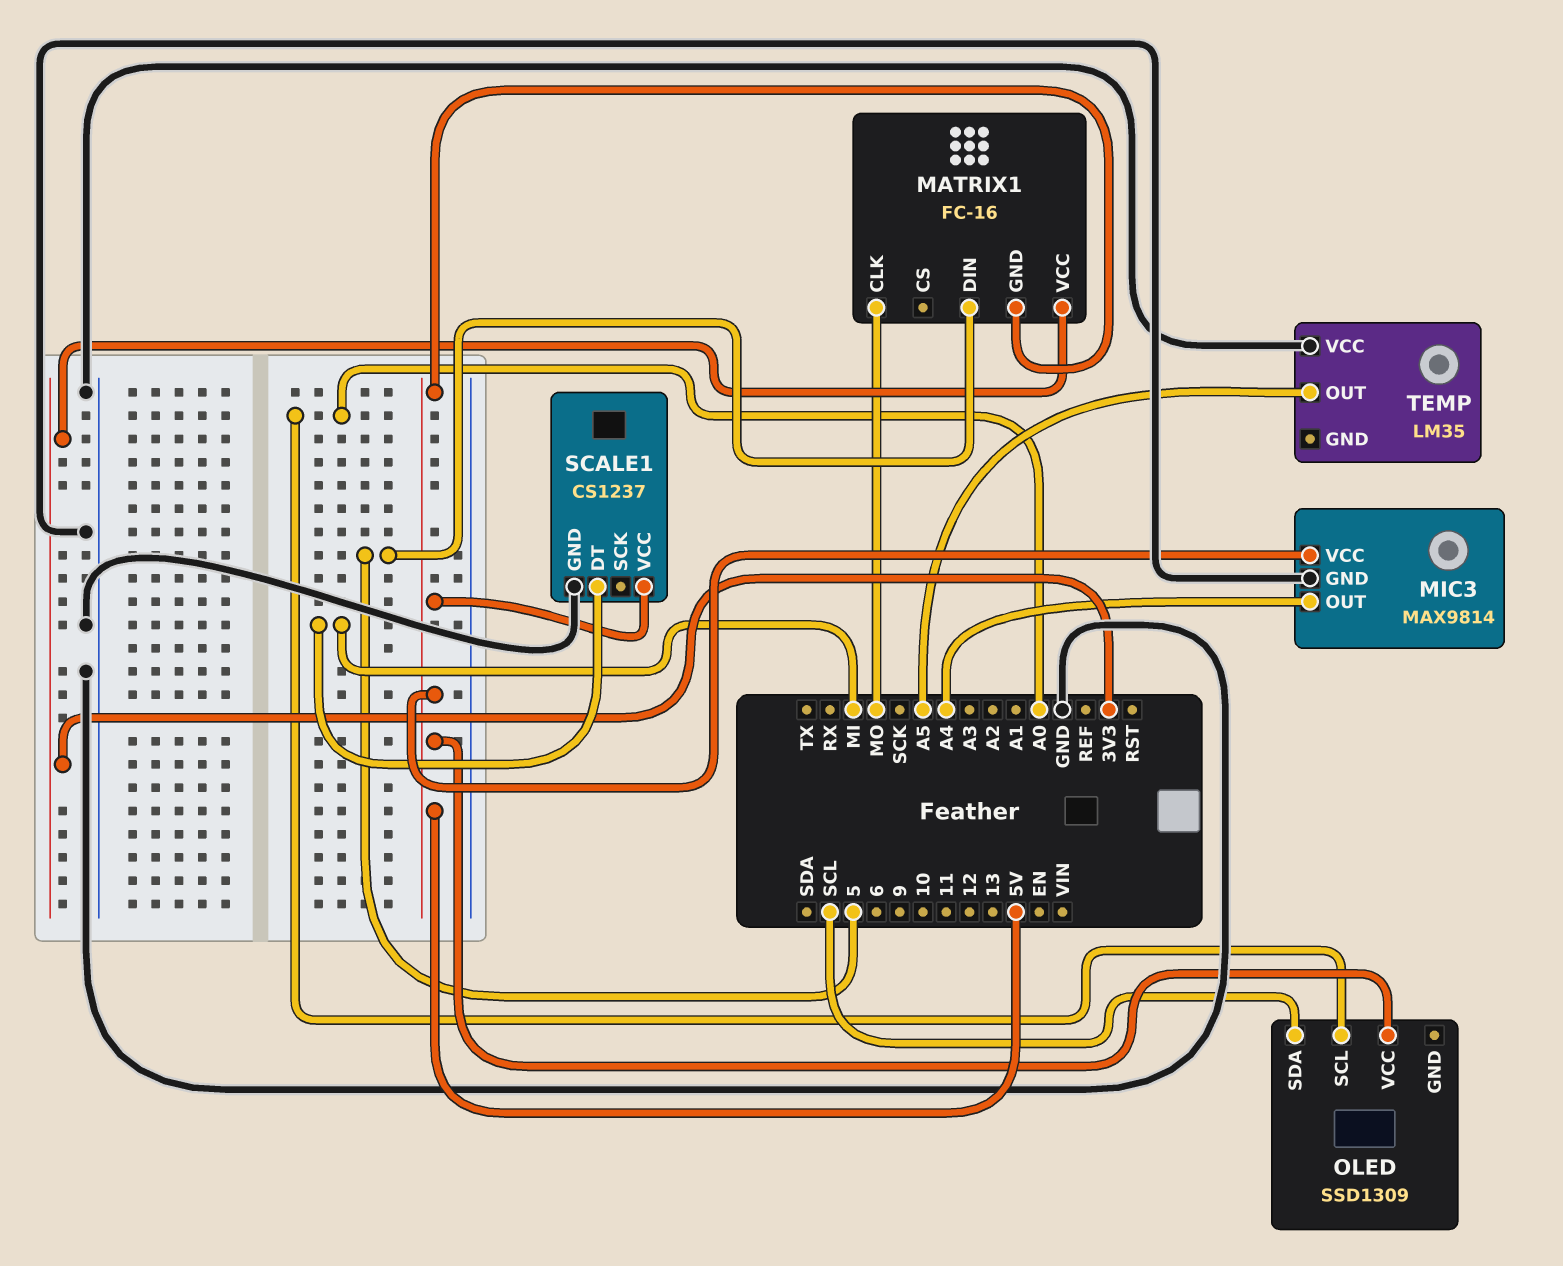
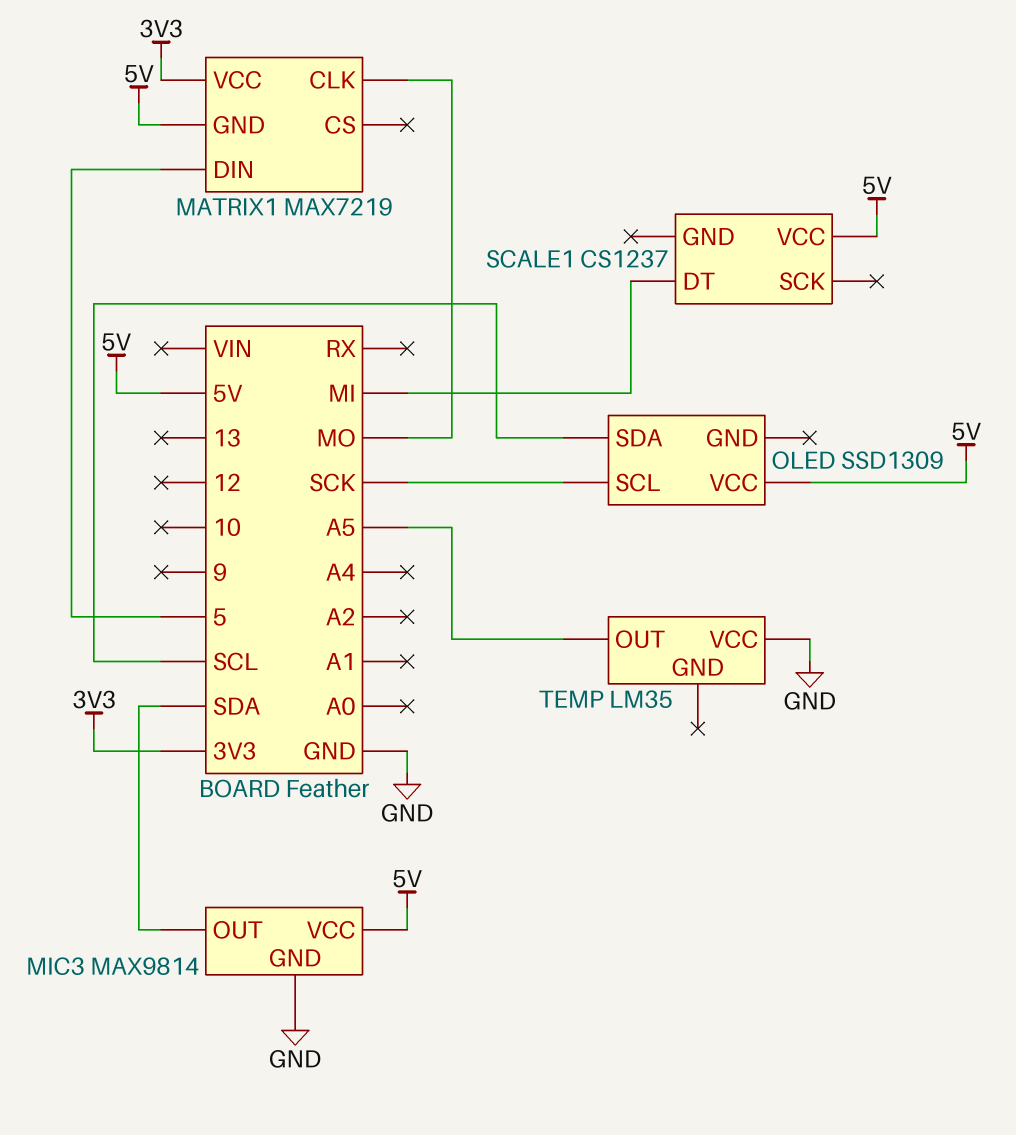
MATRIX1: FC-16 -> MAX7219
MIC3 pin OUT: A4 -> SDA
OLED pin SCL: A0 -> SCK
SCALE1 pin GND: GND -> none

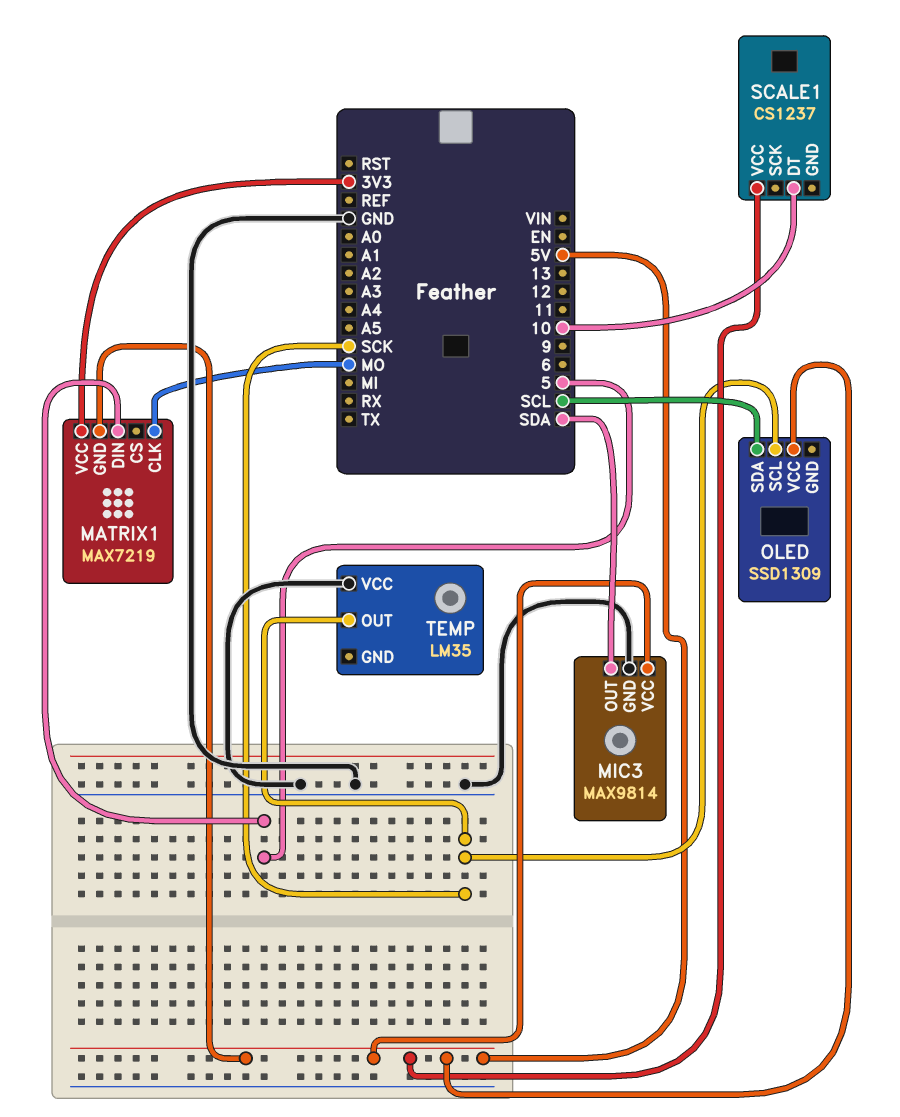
SCALE1 pin DT: MI -> 10
TEMP pin OUT: A5 -> SCK

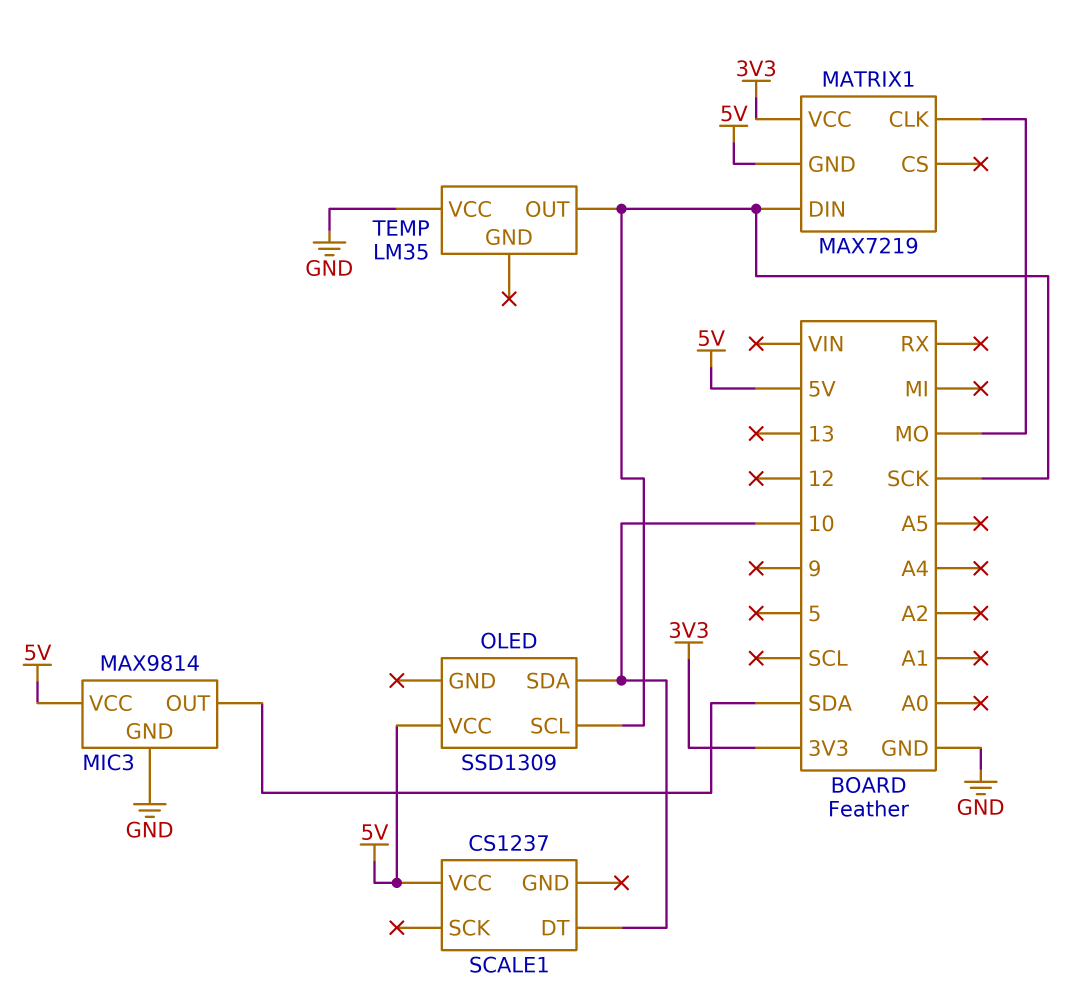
MATRIX1 pin DIN: 5 -> SCK
OLED pin SDA: SCL -> 10

